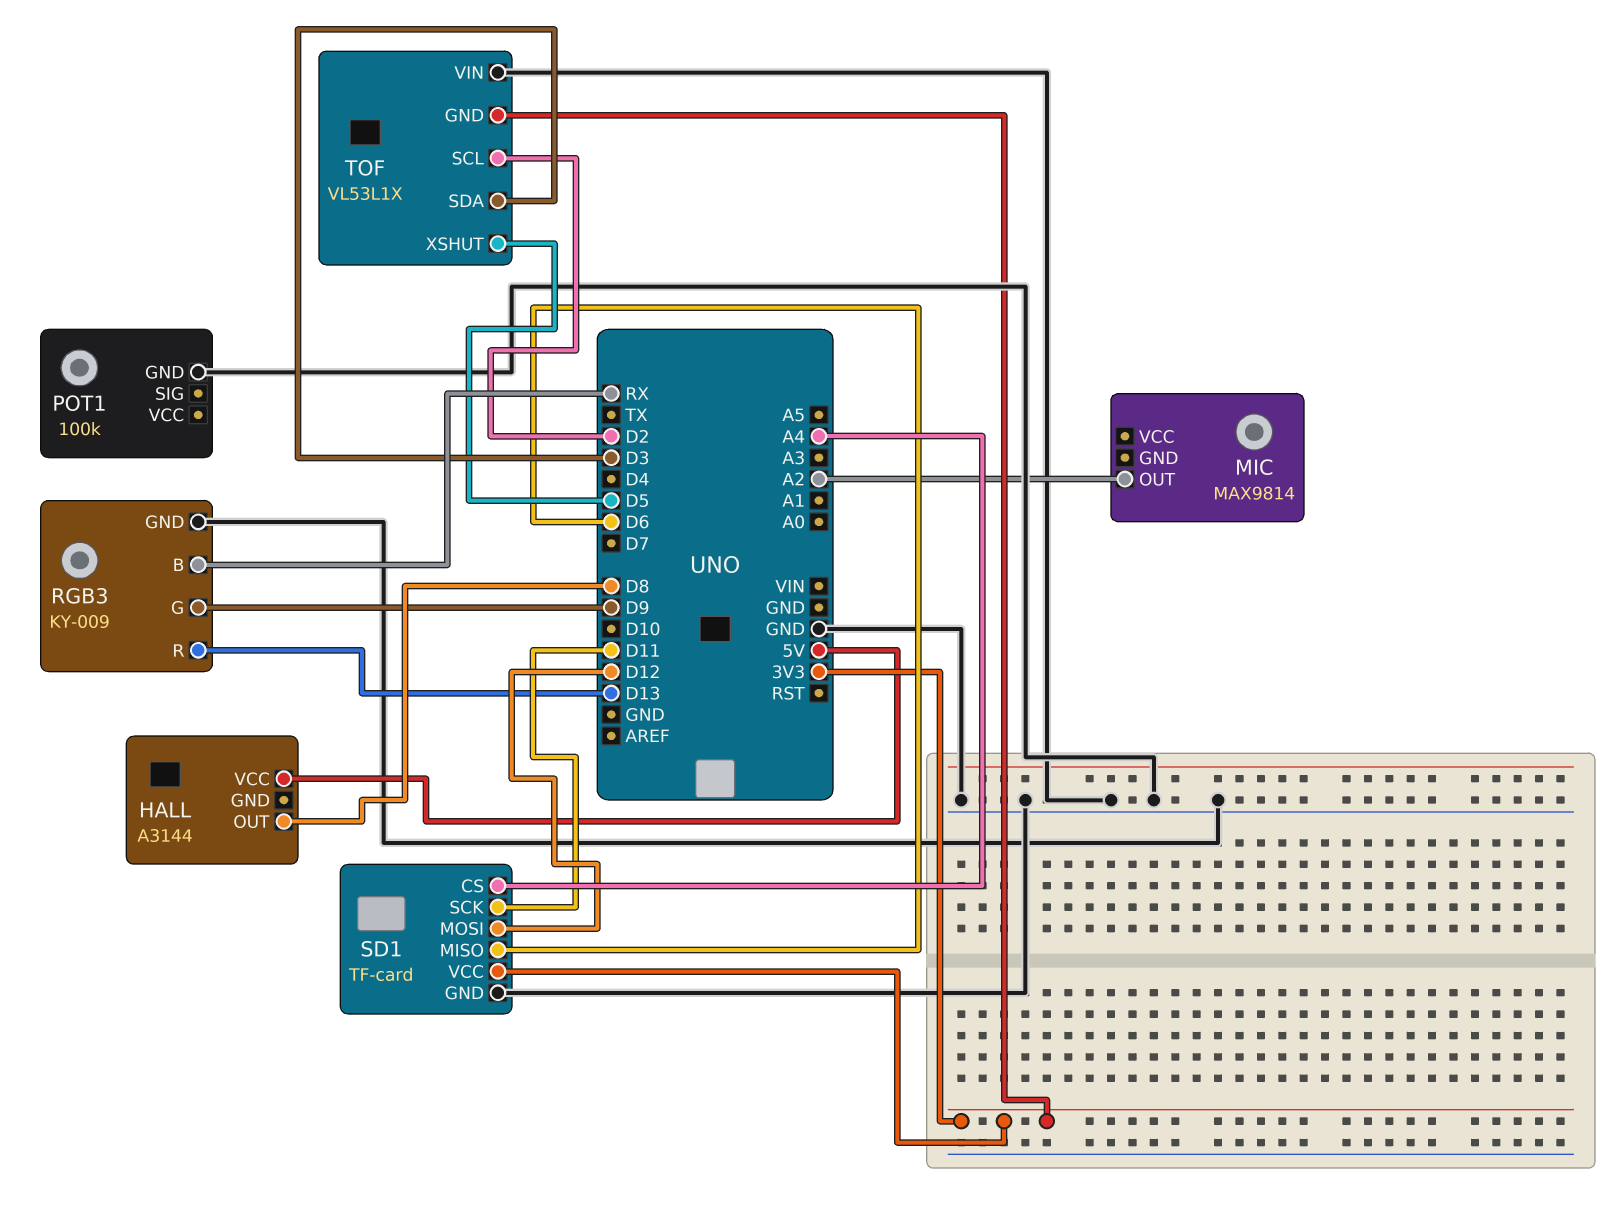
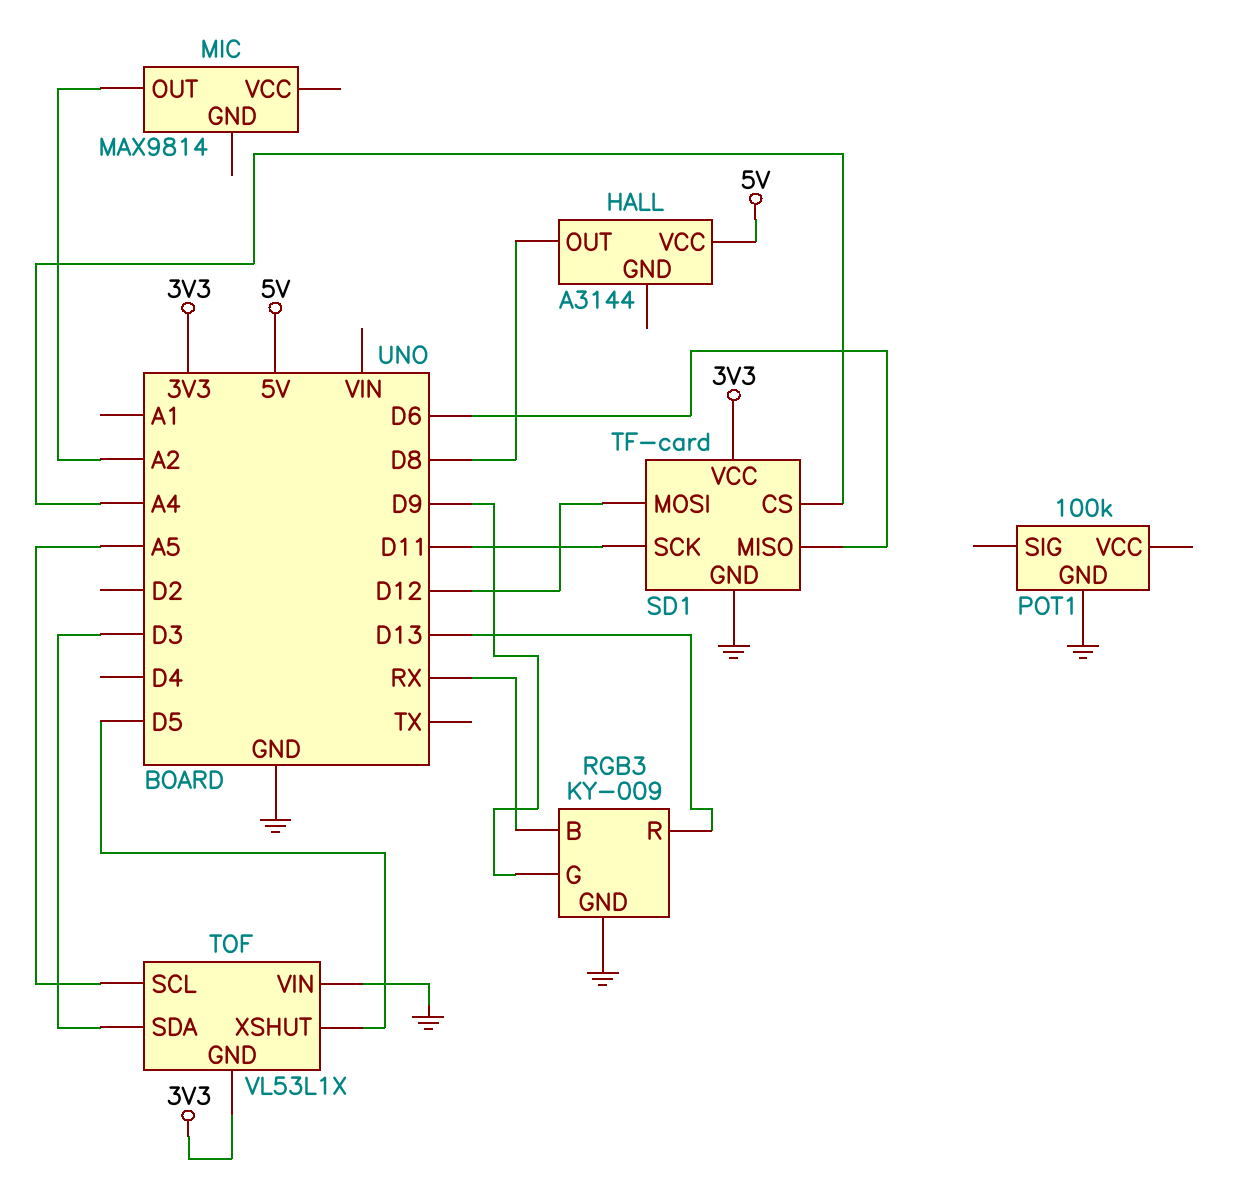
TOF pin SCL: D2 -> A5

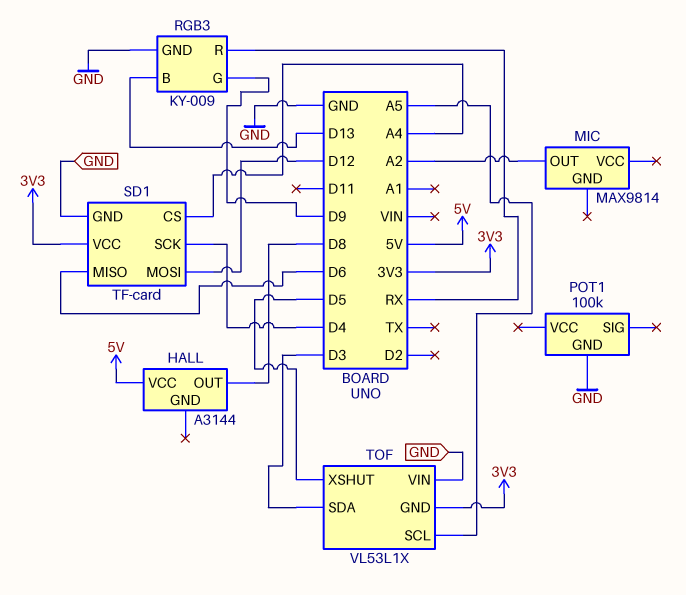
RGB3 pin B: RX -> D13
RGB3 pin R: D13 -> RX
SD1 pin SCK: D11 -> D4

